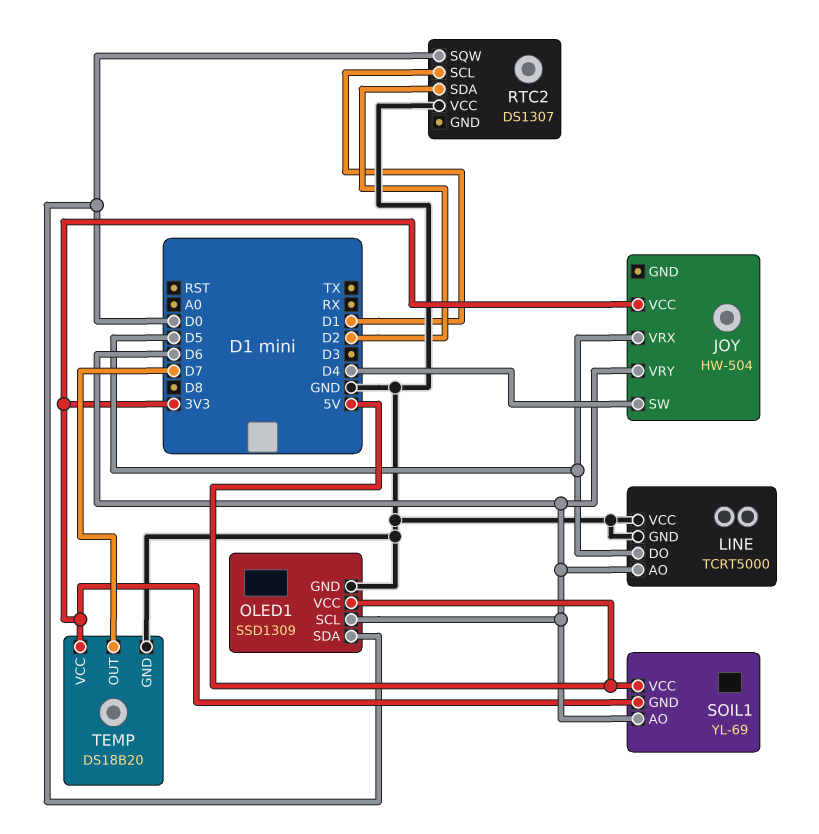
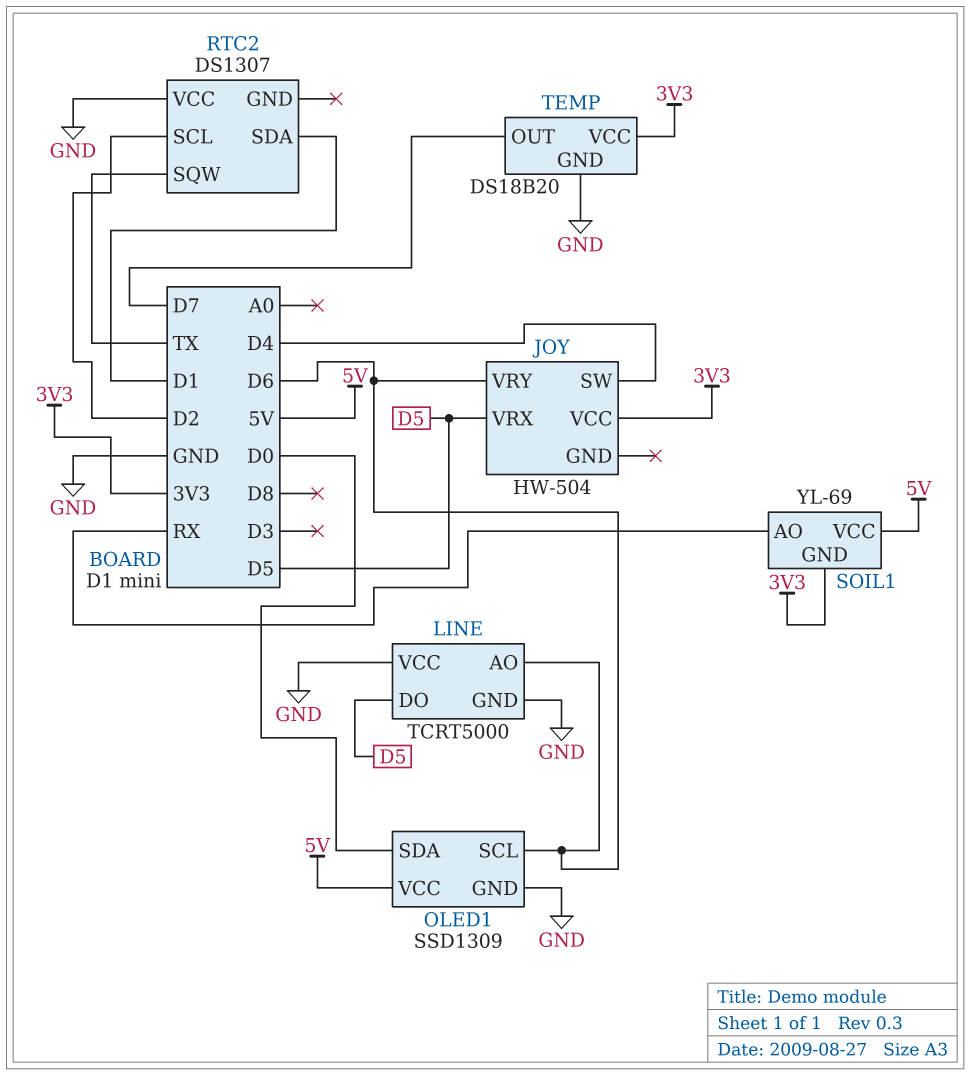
RTC2 pin SCL: D1 -> D2
RTC2 pin SDA: D2 -> D1
RTC2 pin SQW: D0 -> TX
SOIL1 pin AO: D6 -> RX

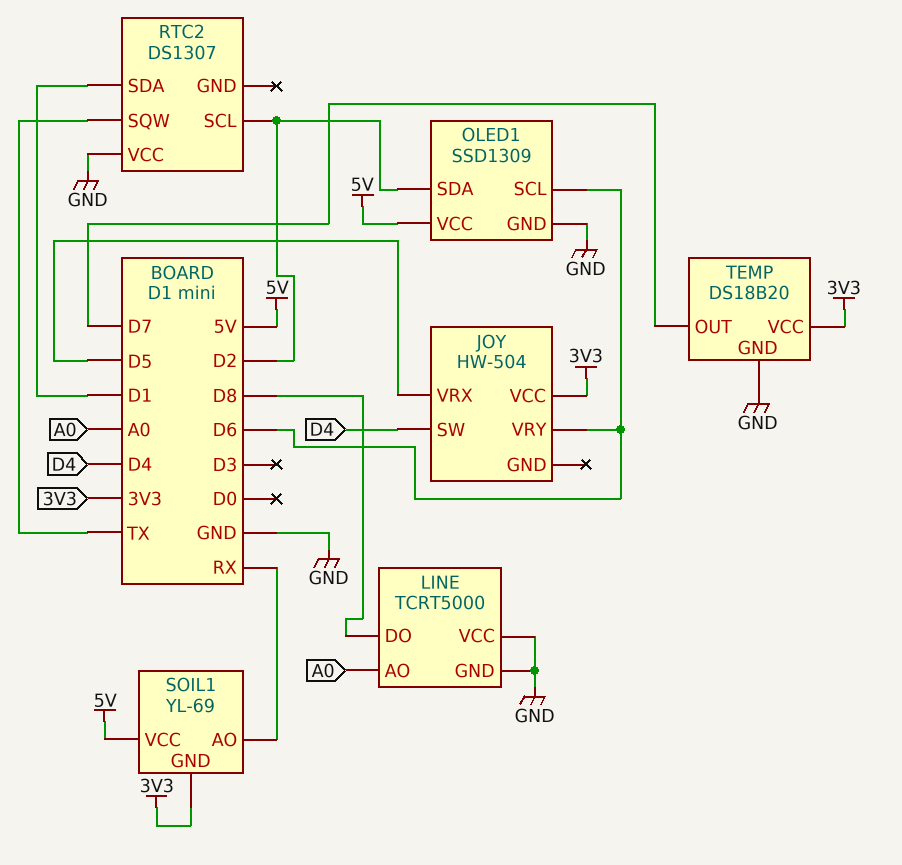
LINE pin AO: D6 -> A0
LINE pin DO: D5 -> D8
OLED1 pin SDA: D0 -> D2

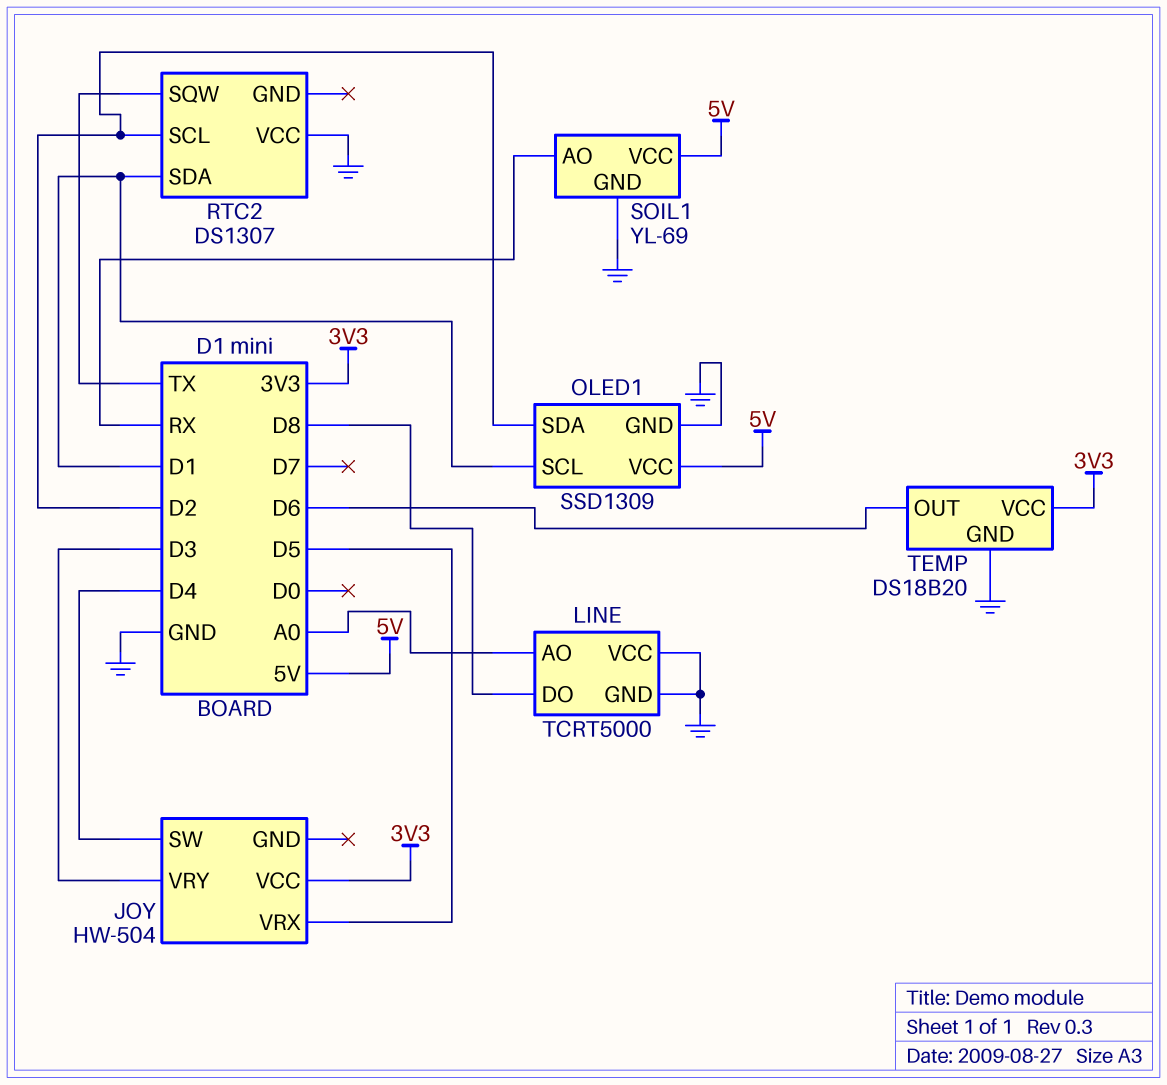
JOY pin VRY: D6 -> D3
OLED1 pin SCL: D6 -> D1
SOIL1 pin GND: 3V3 -> GND
TEMP pin OUT: D7 -> D6

